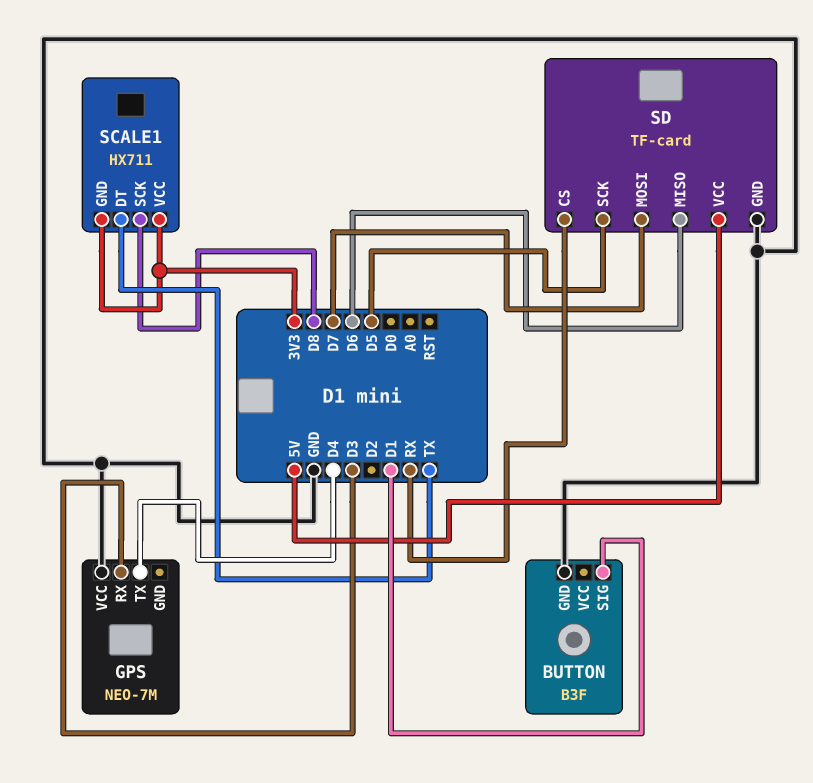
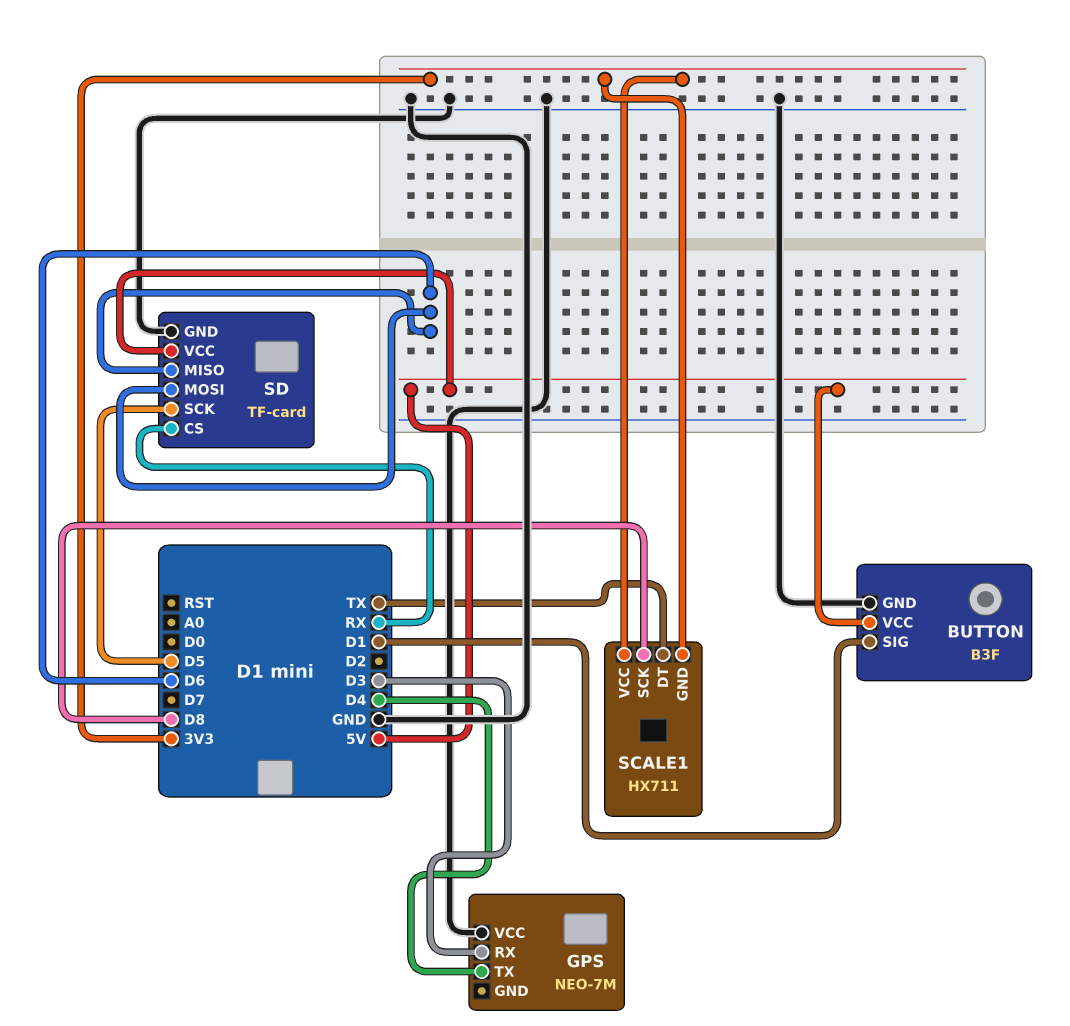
BUTTON pin VCC: none -> 5V
SD pin MOSI: D7 -> D6

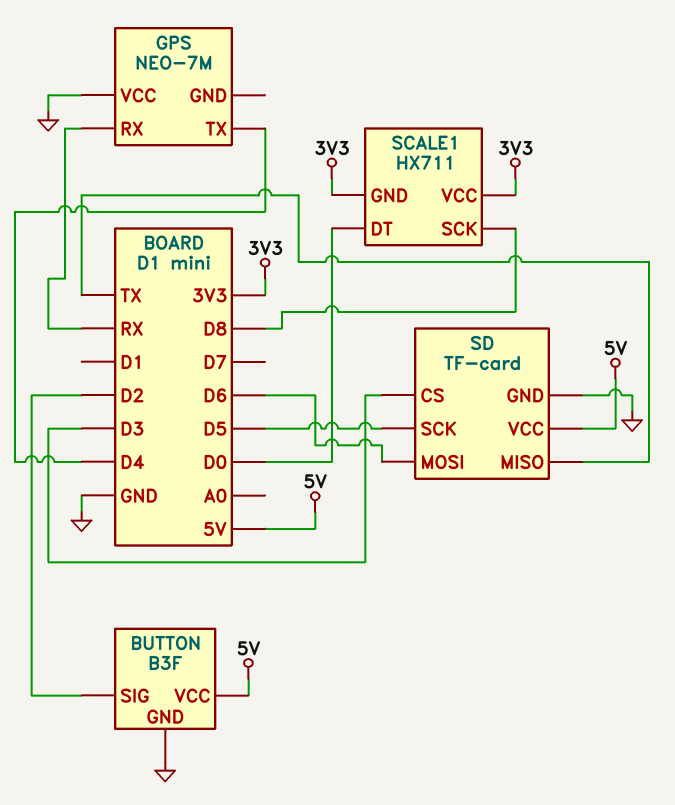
BUTTON pin SIG: D1 -> D2
GPS pin RX: D3 -> RX
SCALE1 pin DT: TX -> D0
SD pin CS: RX -> D3
SD pin MISO: D6 -> TX

